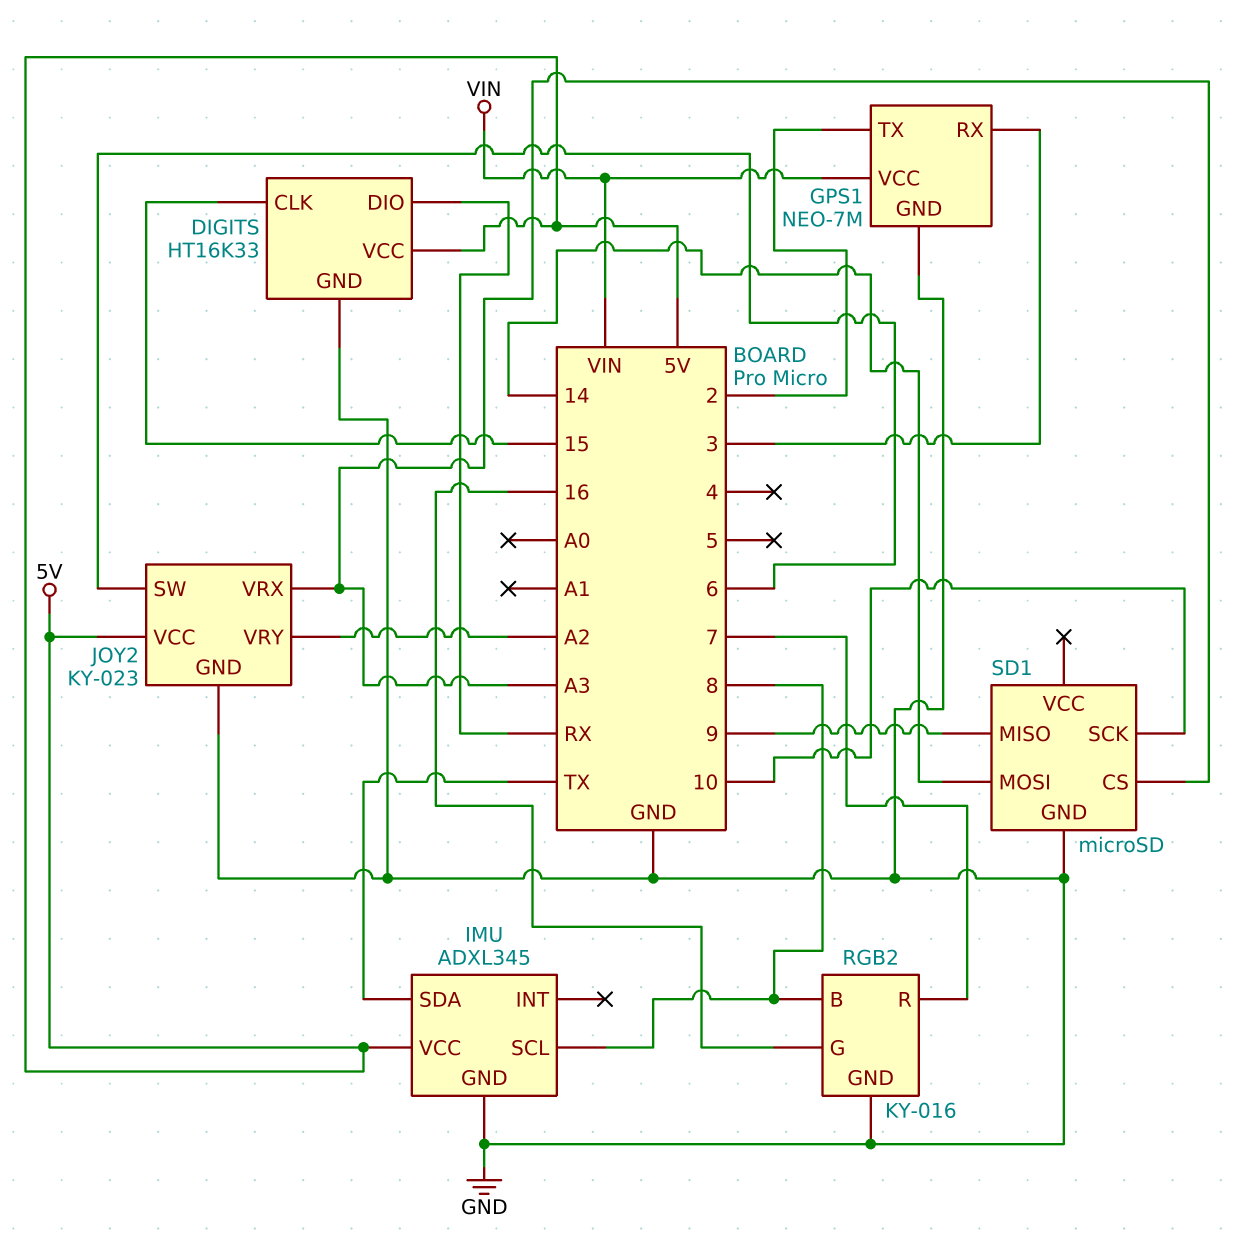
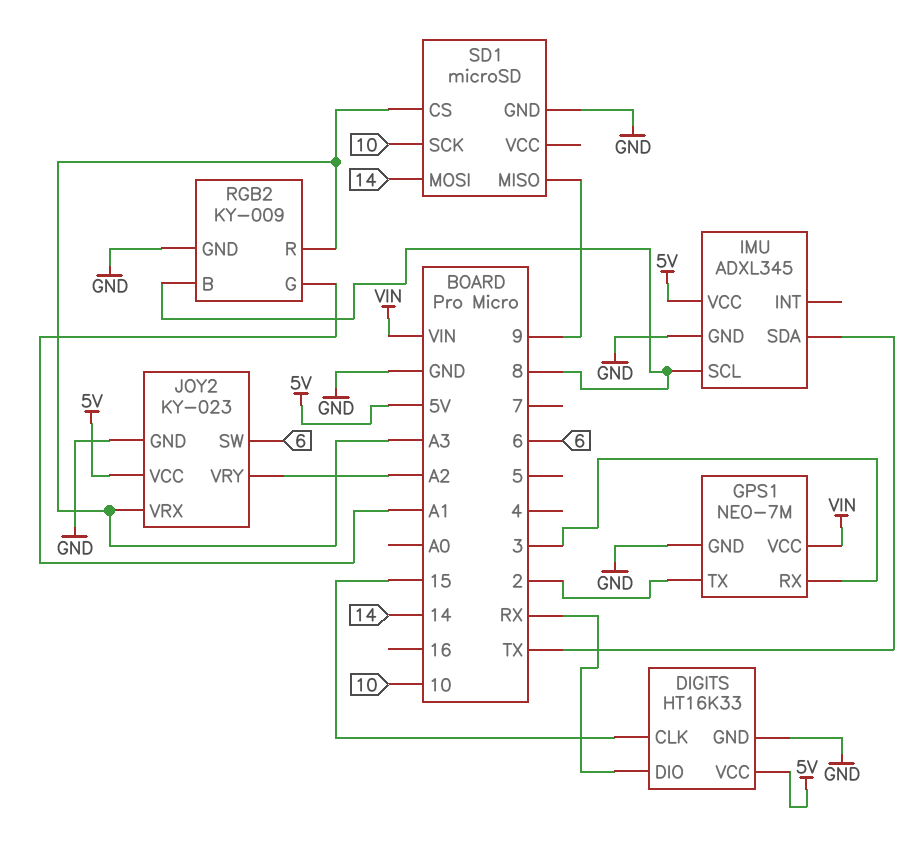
RGB2: KY-016 -> KY-009
RGB2 pin G: 16 -> A1
RGB2 pin R: 7 -> A3

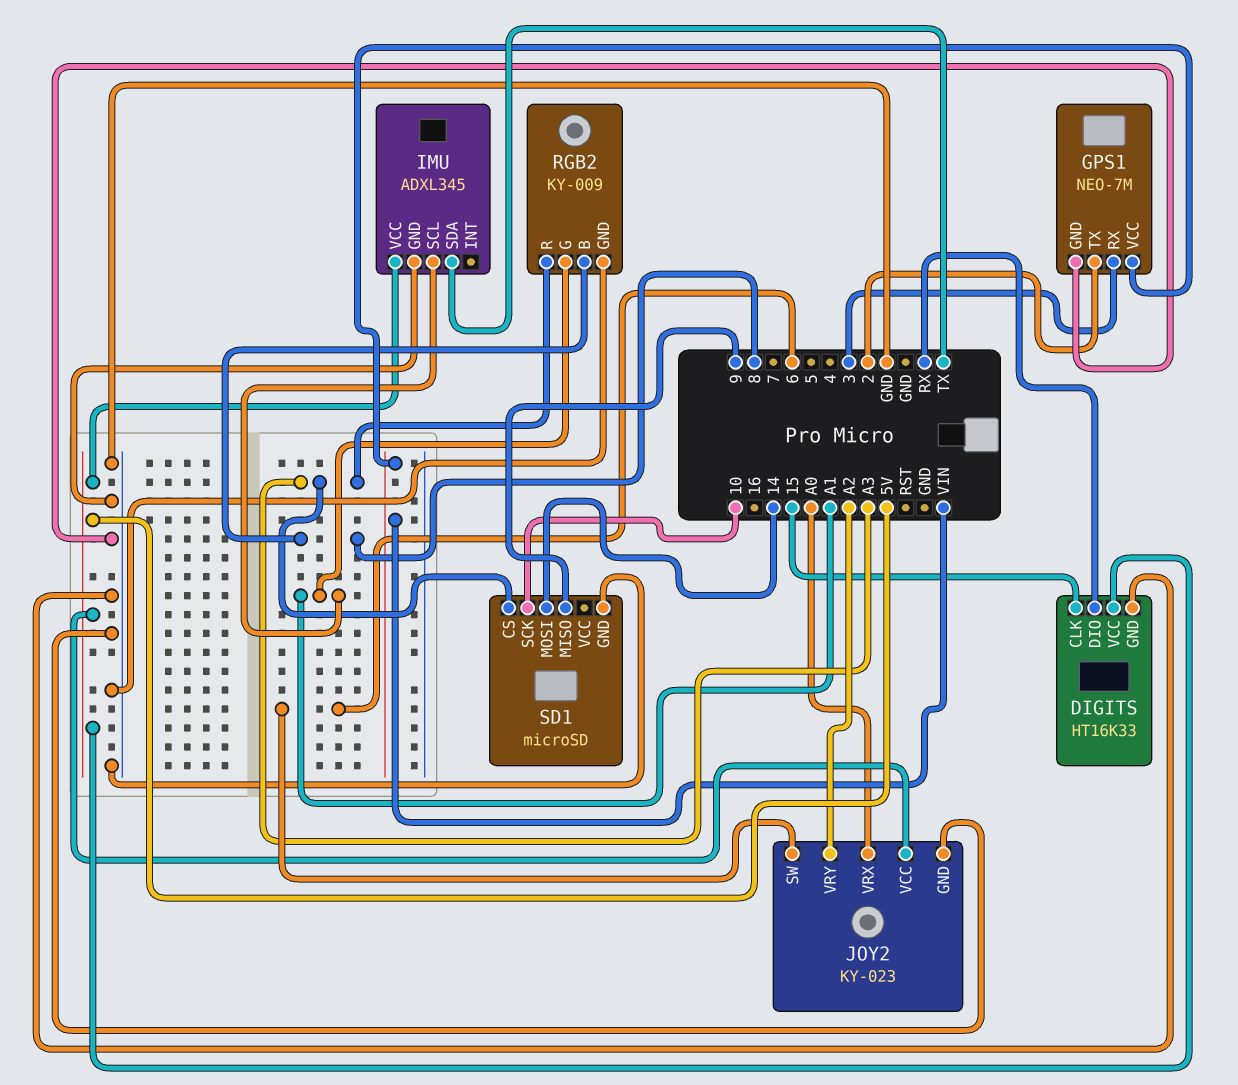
IMU pin SCL: 8 -> A1
JOY2 pin VRX: A3 -> A0

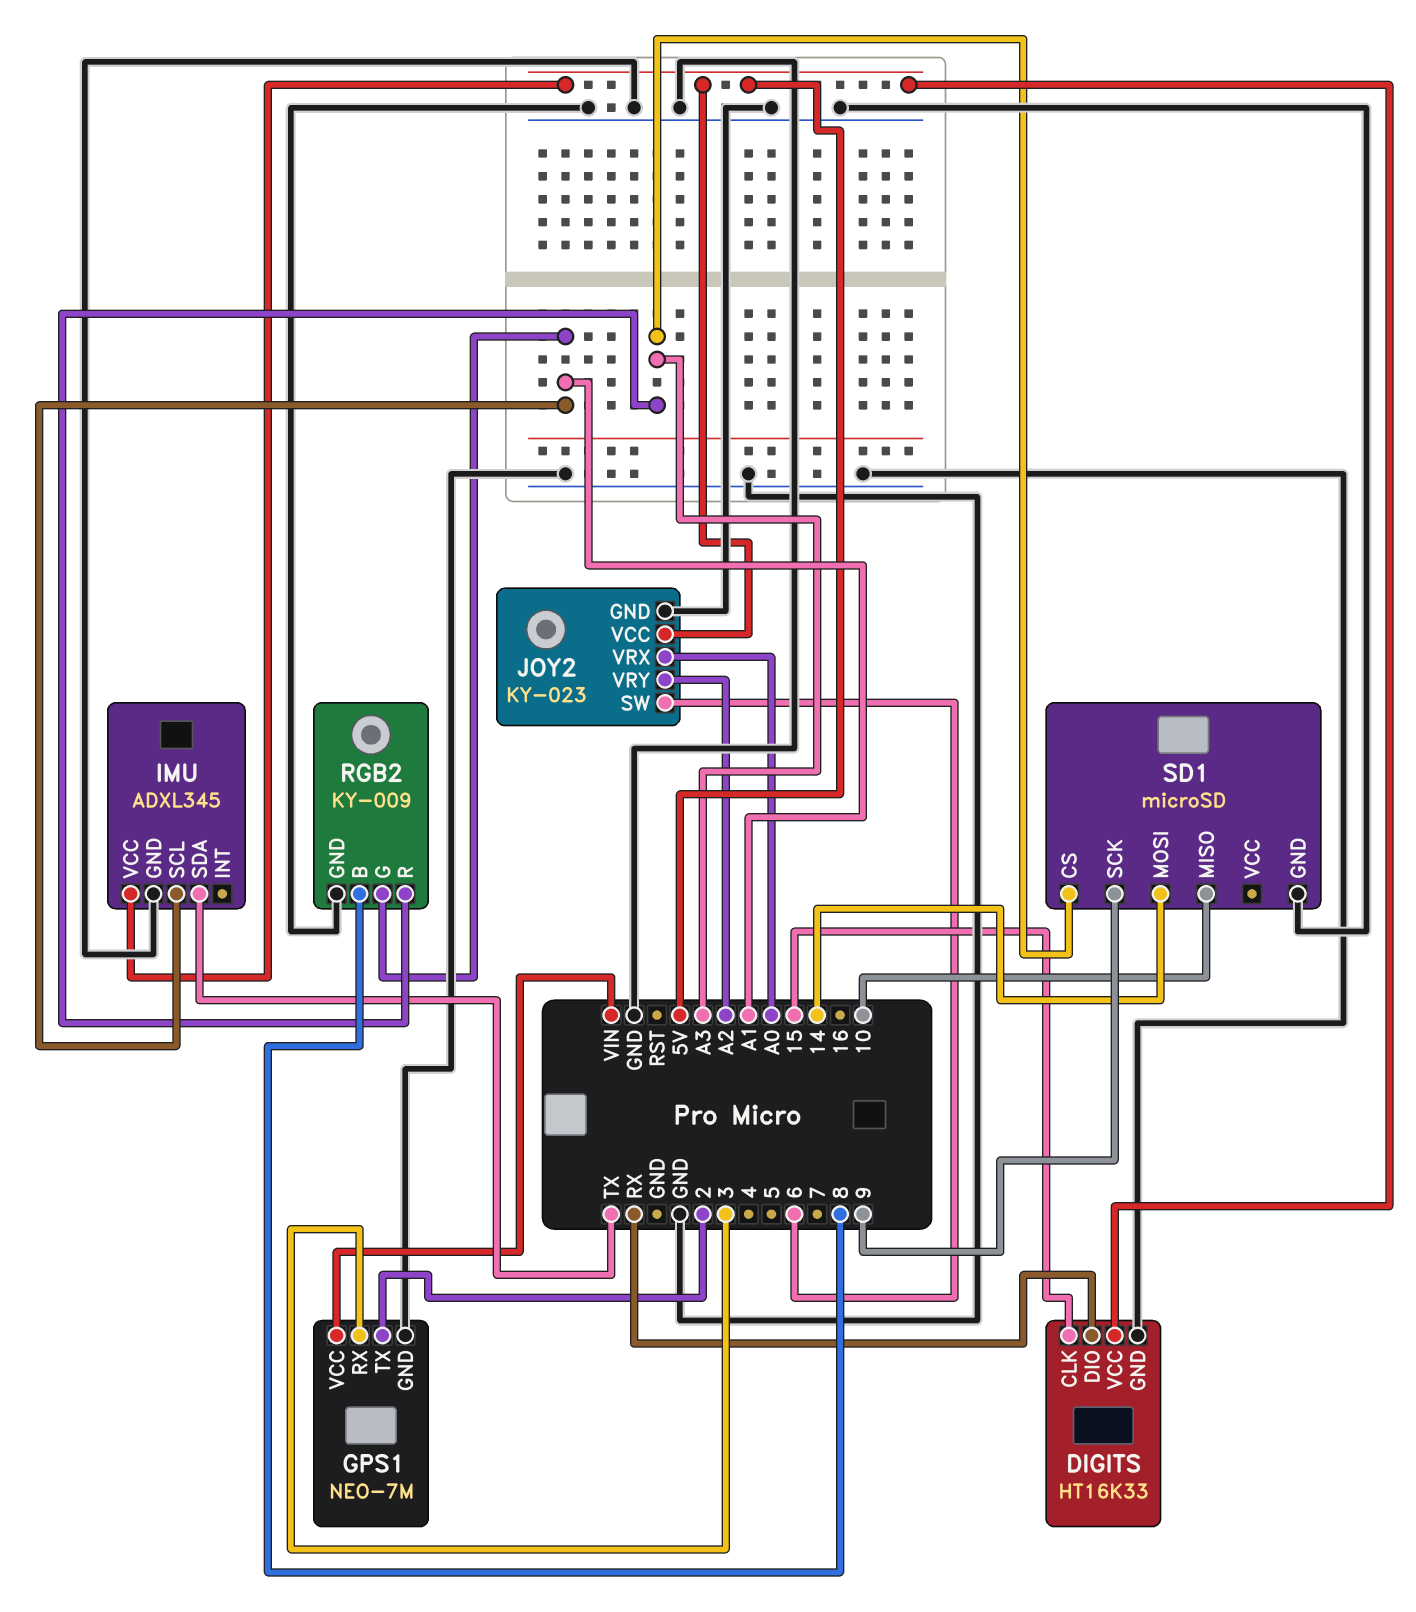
SD1 pin MISO: 9 -> 10
SD1 pin SCK: 10 -> 9

